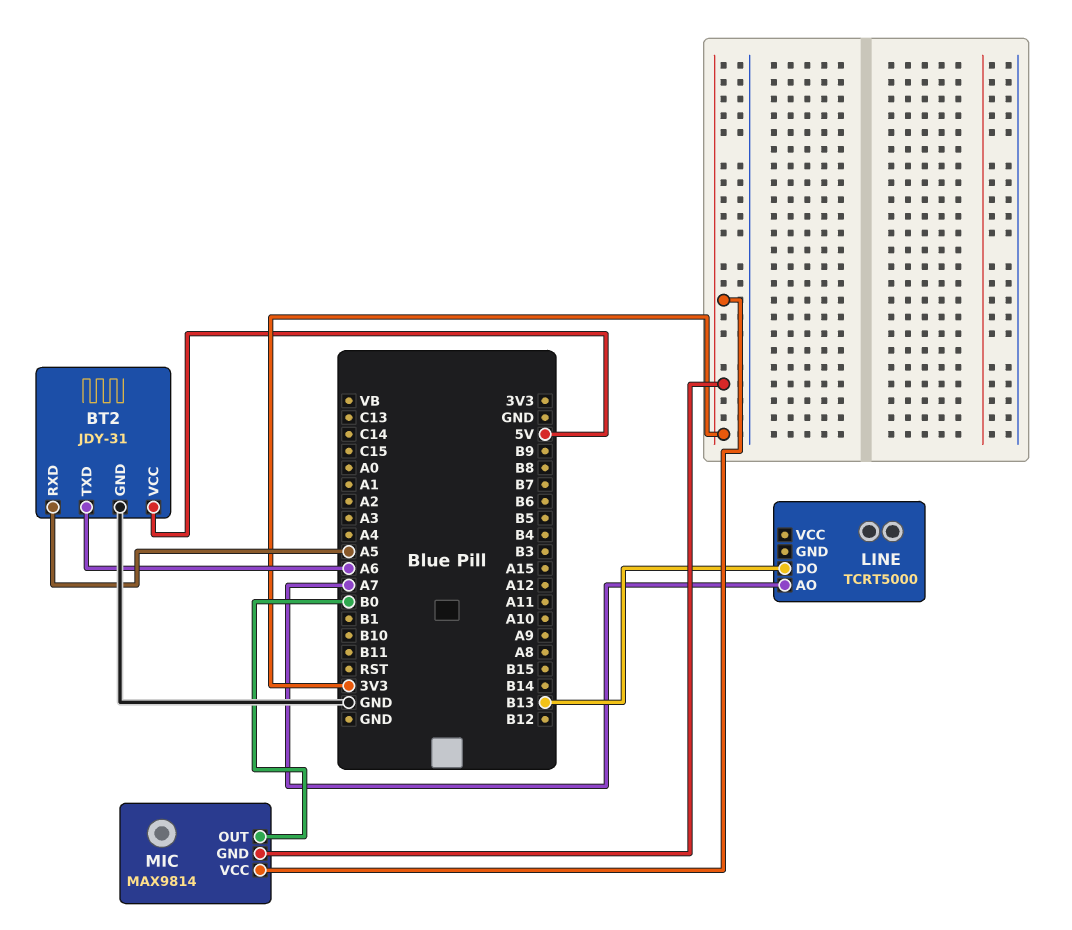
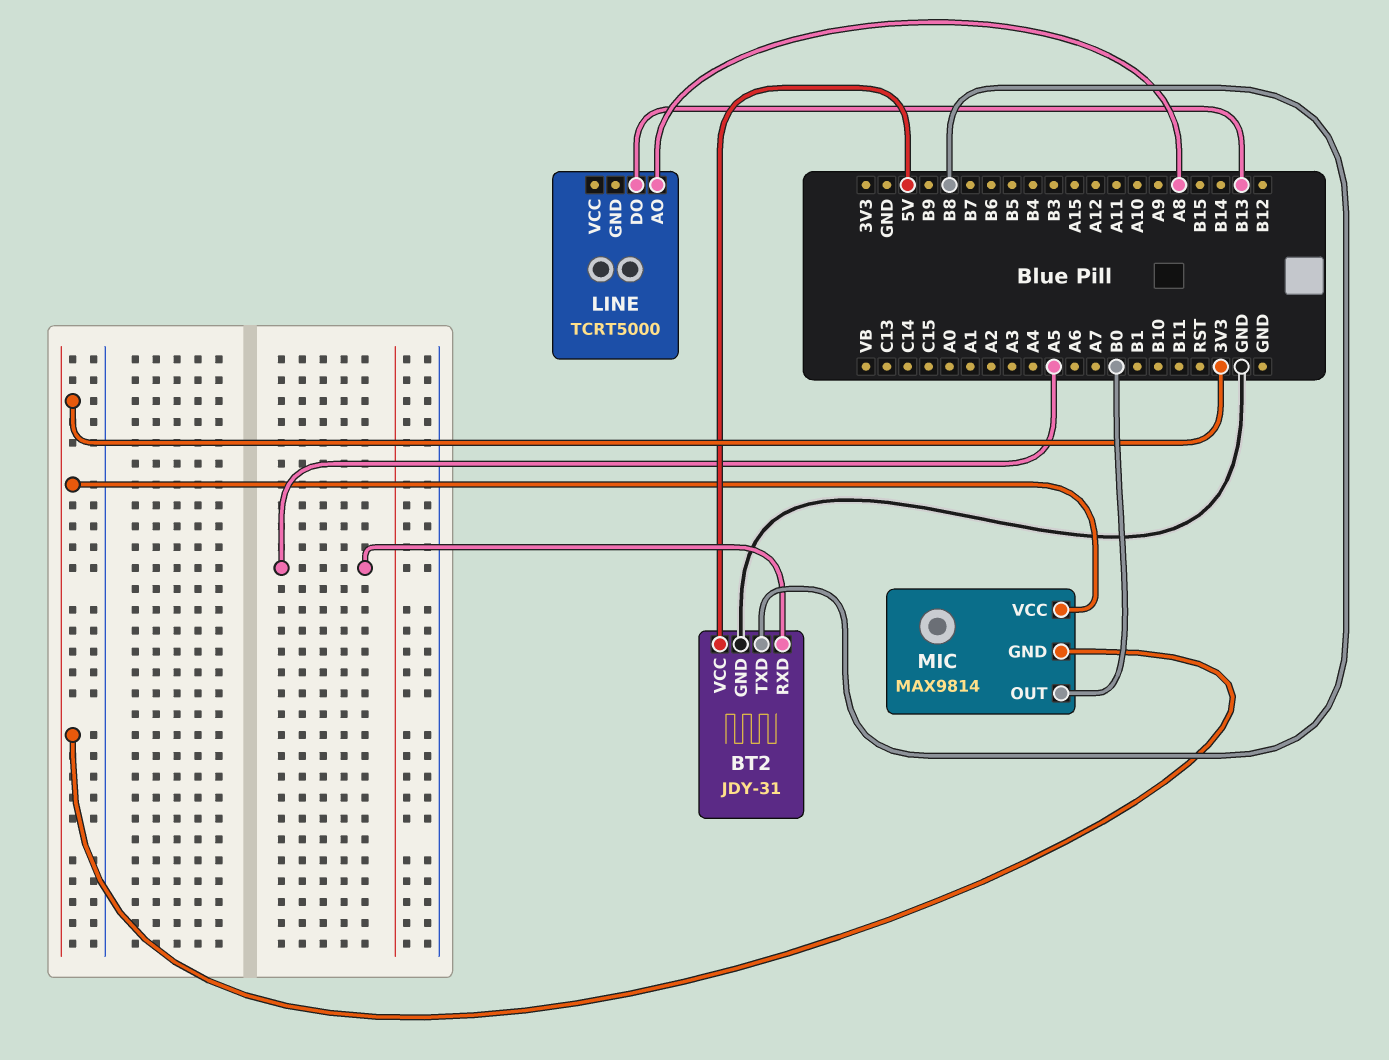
BT2 pin TXD: A6 -> B8
LINE pin AO: A7 -> A8

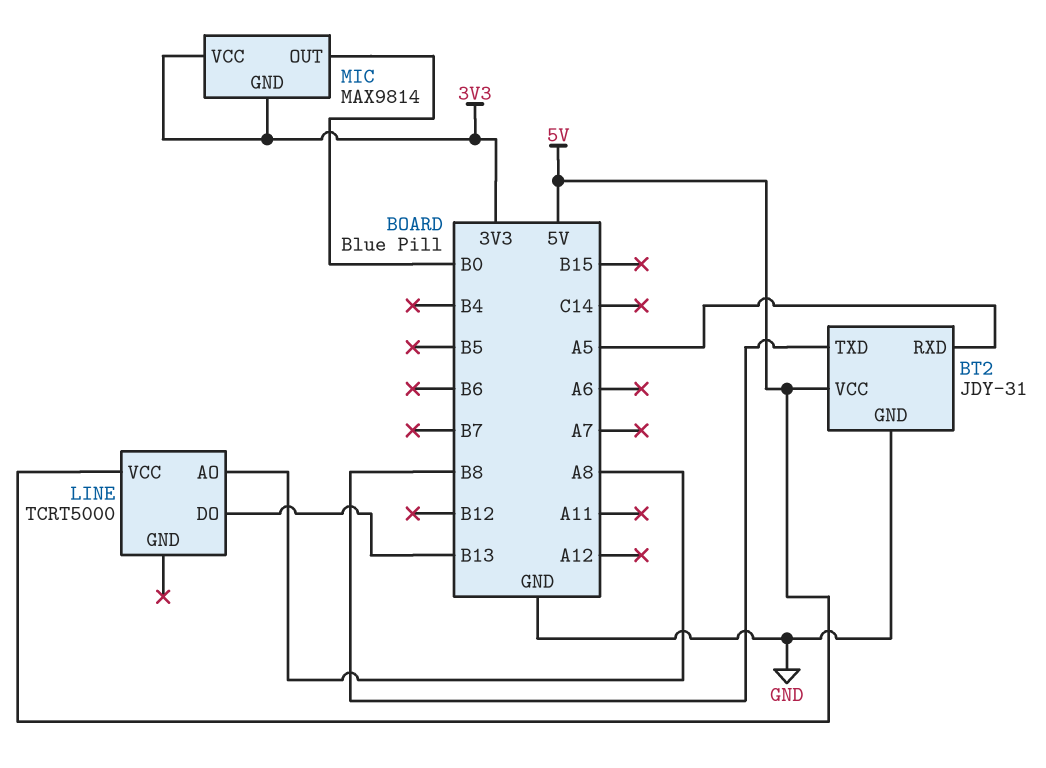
LINE pin VCC: none -> 5V

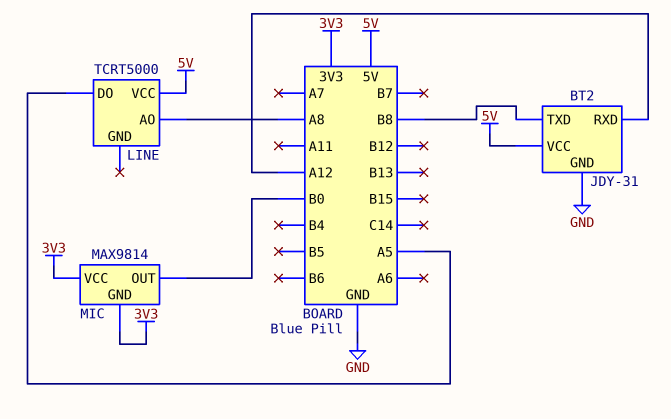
BT2 pin RXD: A5 -> A12
LINE pin DO: B13 -> A5

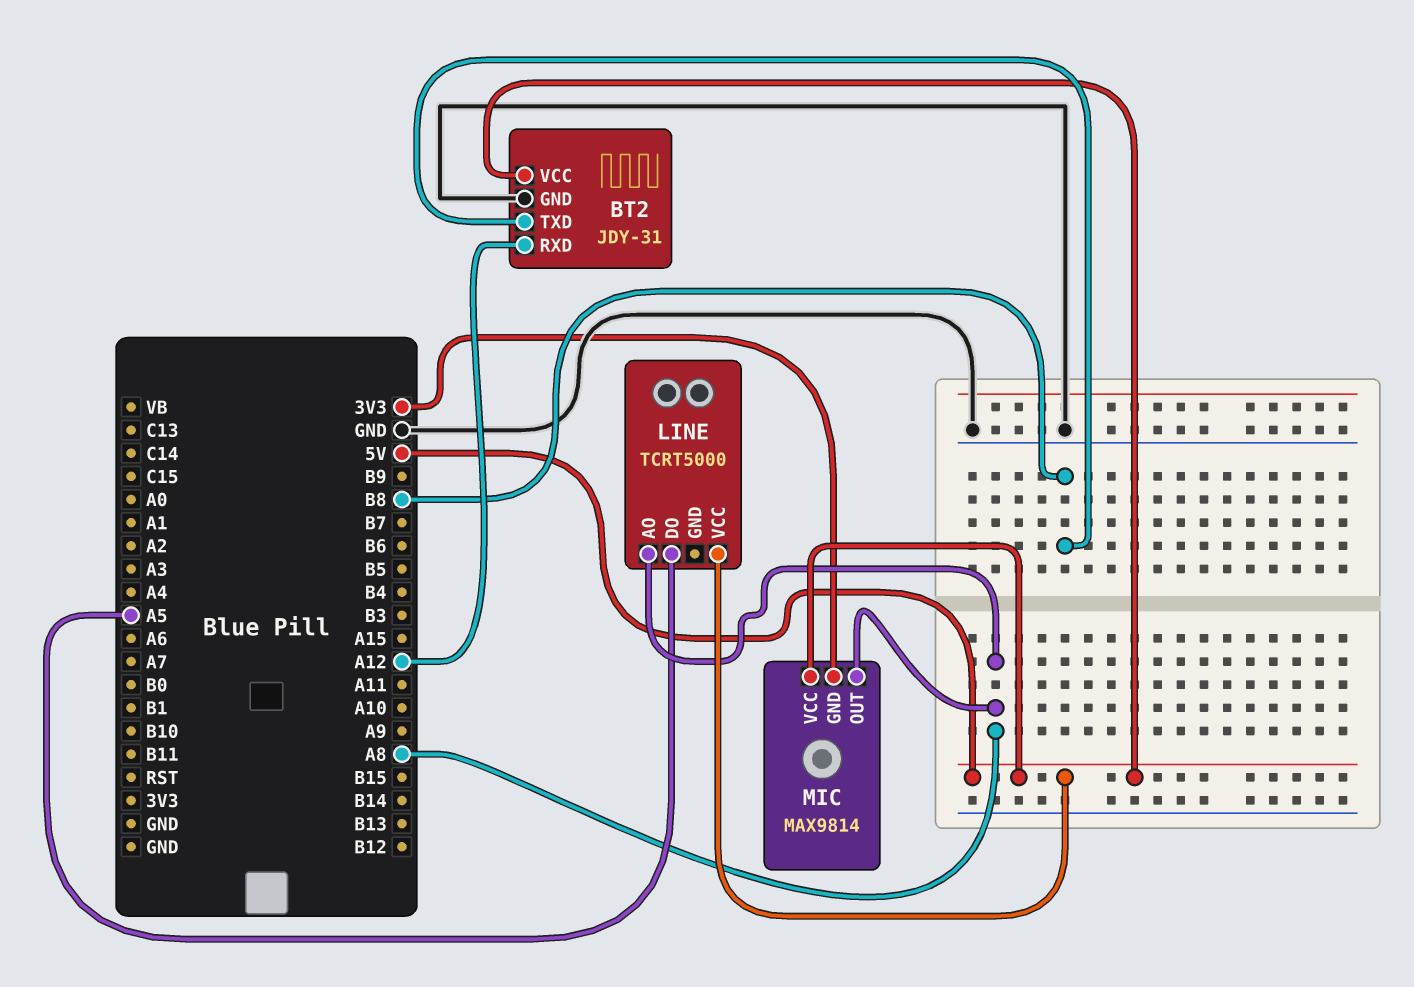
MIC pin OUT: B0 -> A8
MIC pin VCC: 3V3 -> 5V

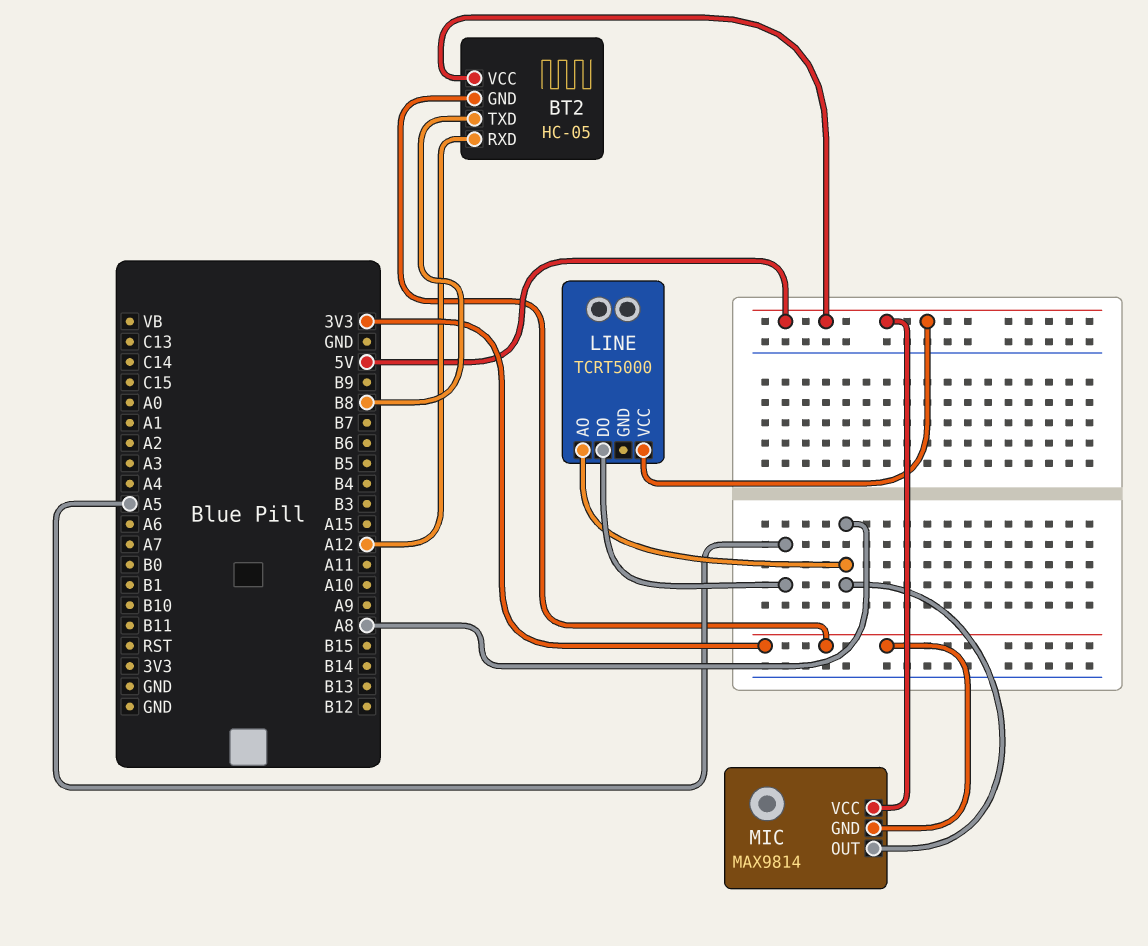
BT2: JDY-31 -> HC-05
BT2 pin GND: GND -> 3V3

